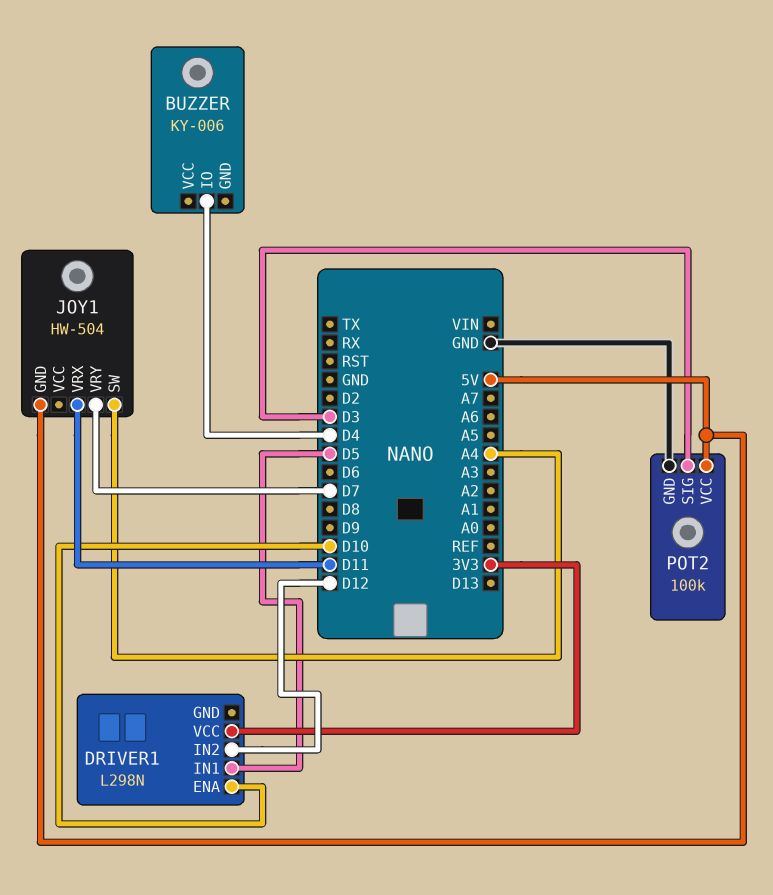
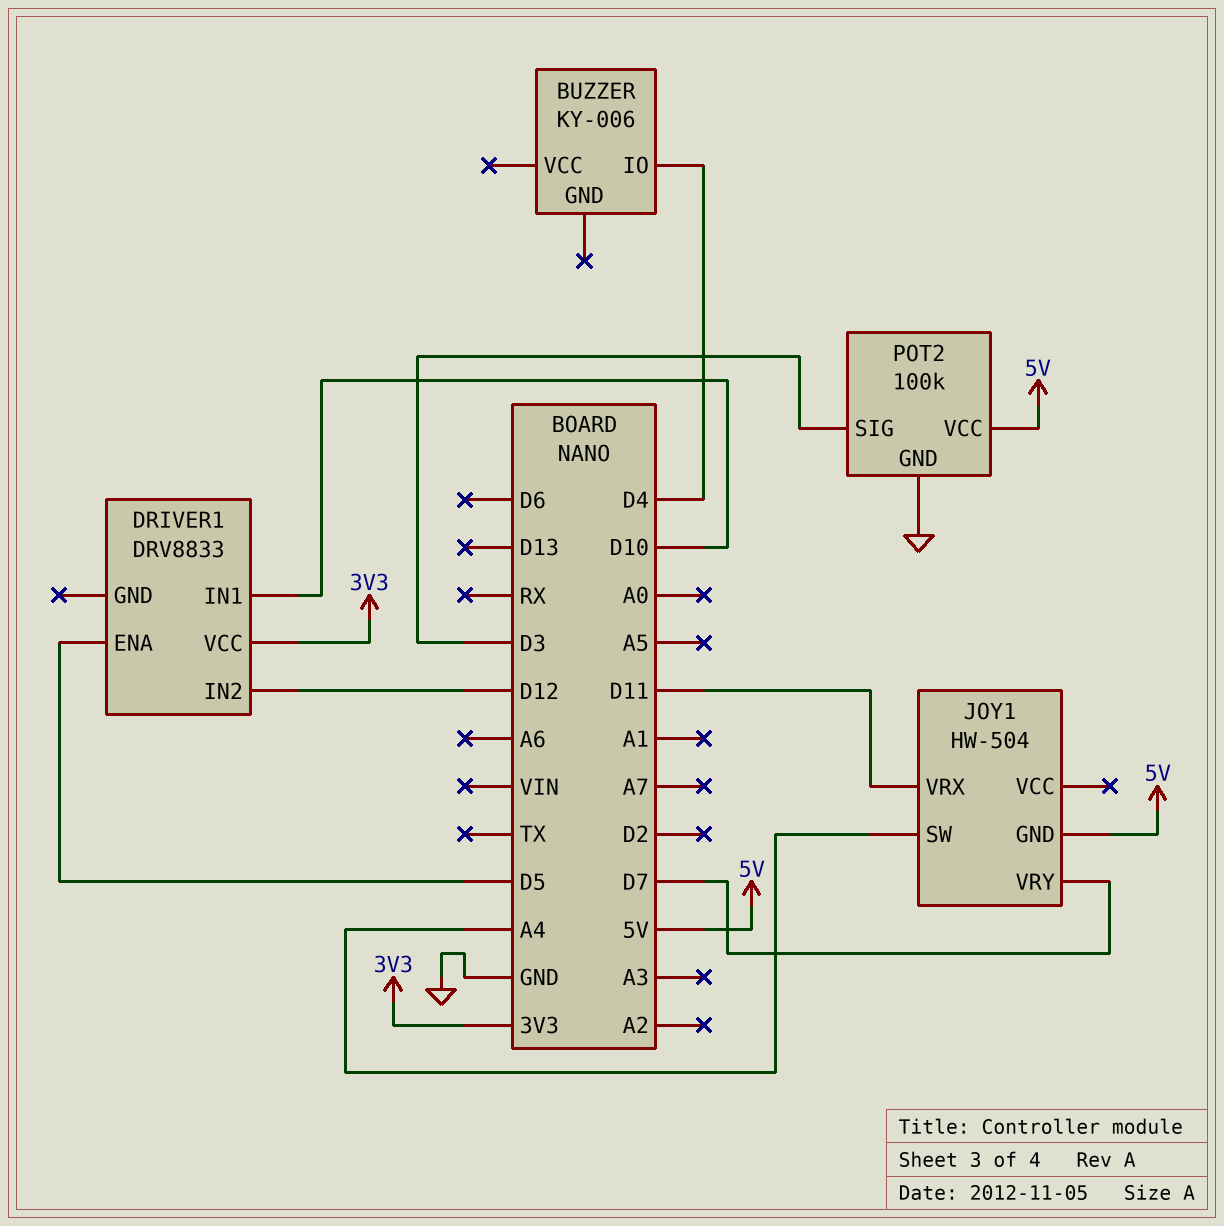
DRIVER1: L298N -> DRV8833
DRIVER1 pin ENA: D10 -> D5
DRIVER1 pin IN1: D5 -> D10

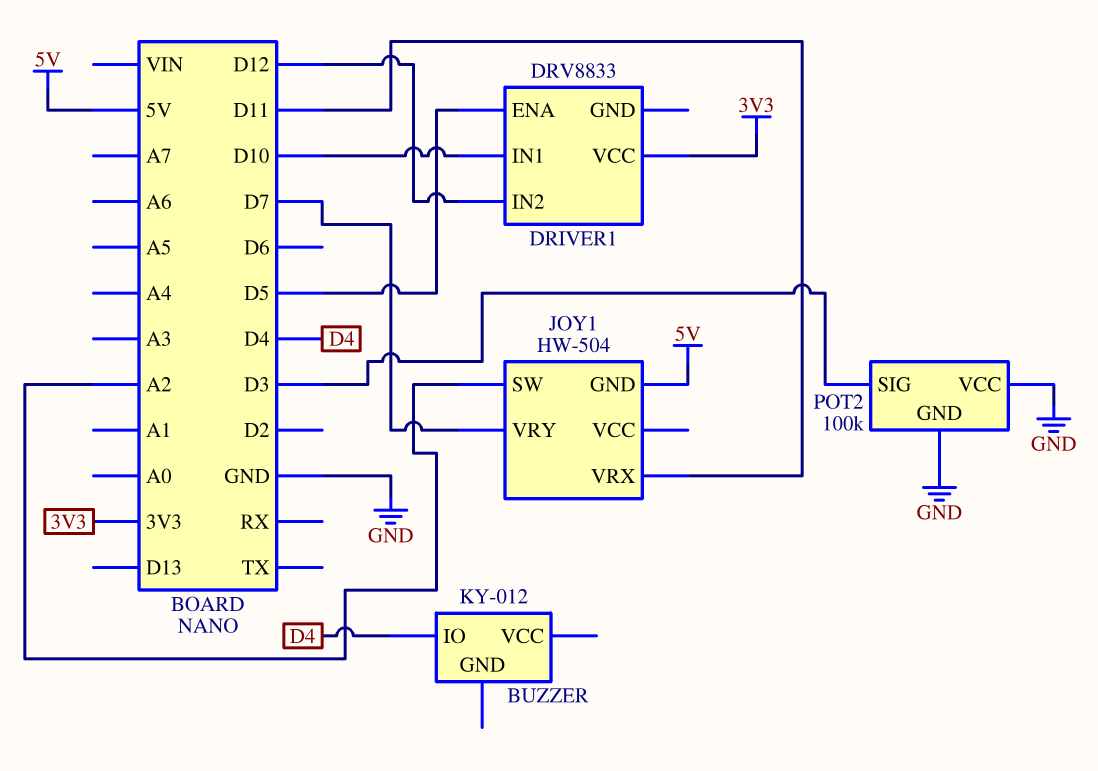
BUZZER: KY-006 -> KY-012
JOY1 pin SW: A4 -> A2
POT2 pin VCC: 5V -> GND

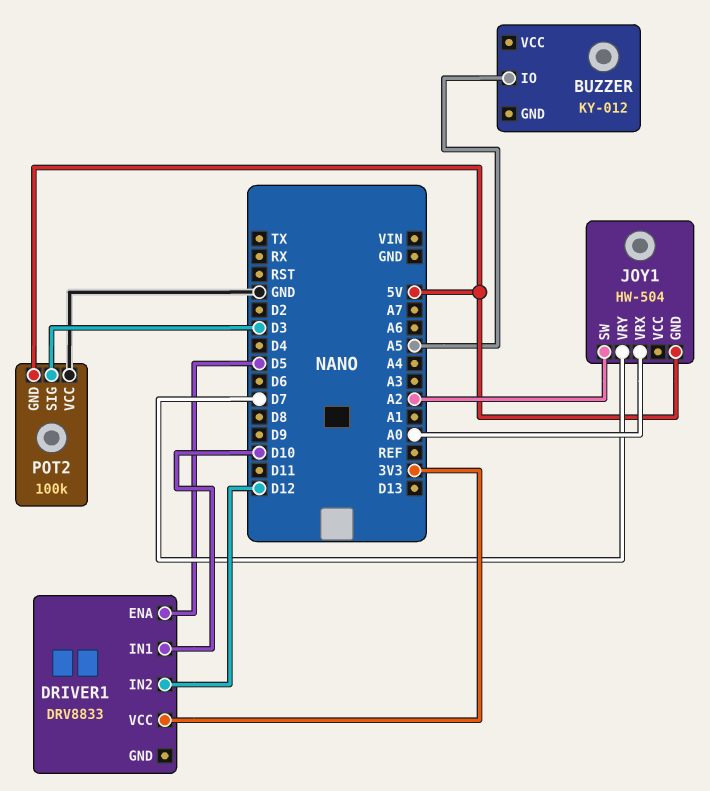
BUZZER pin IO: D4 -> A5
JOY1 pin VRX: D11 -> A0
POT2 pin GND: GND -> 5V

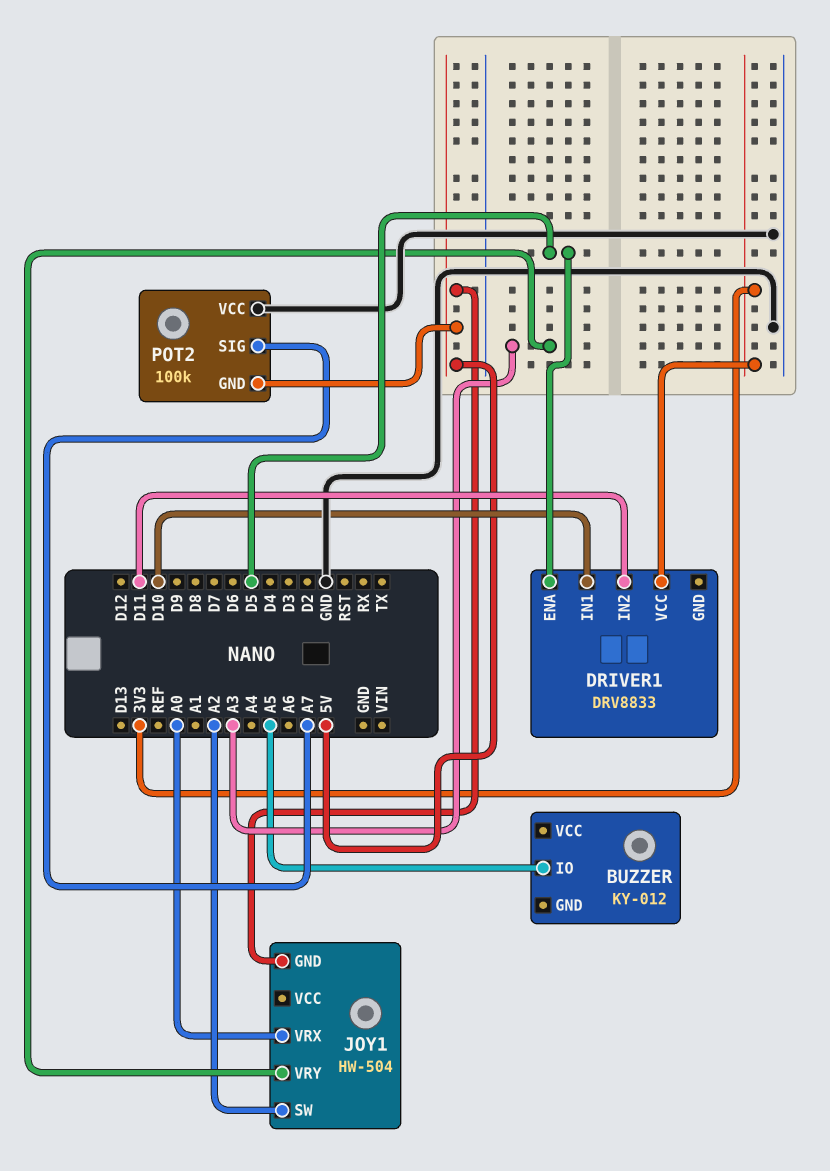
DRIVER1 pin IN2: D12 -> D11
JOY1 pin VRY: D7 -> A3
POT2 pin SIG: D3 -> A7

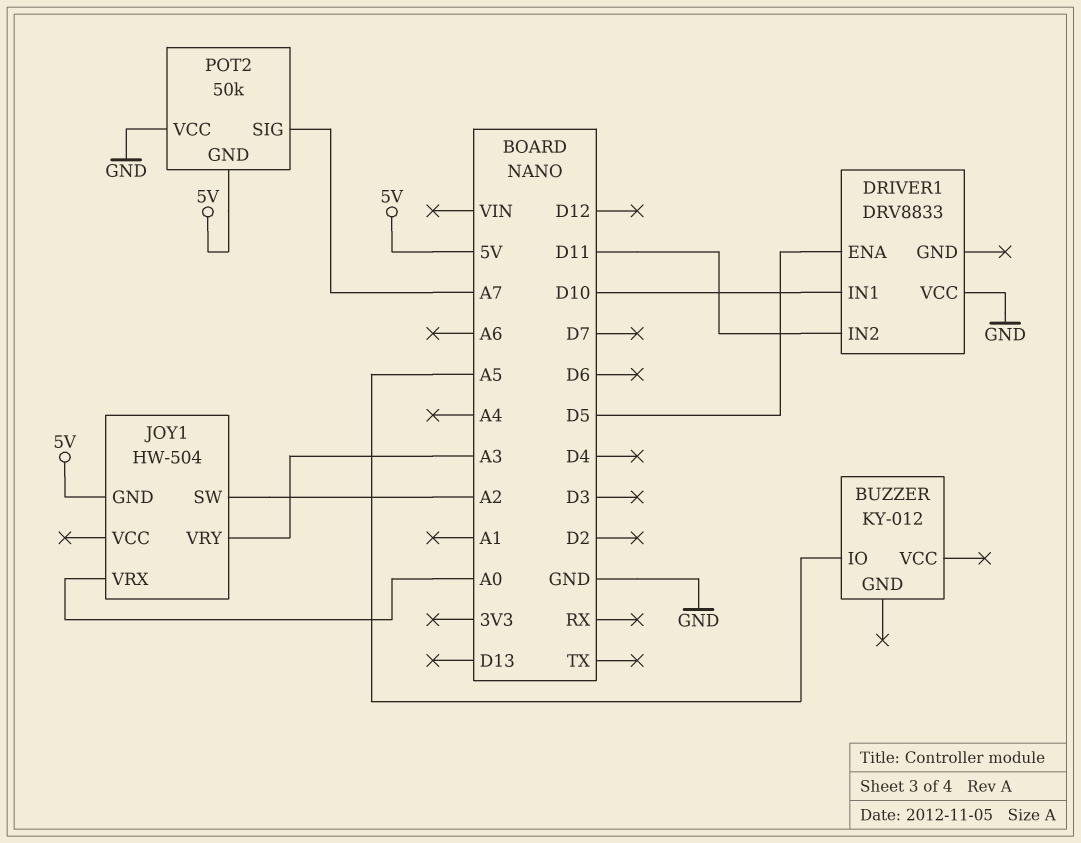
DRIVER1 pin VCC: 3V3 -> GND
POT2: 100k -> 50k

